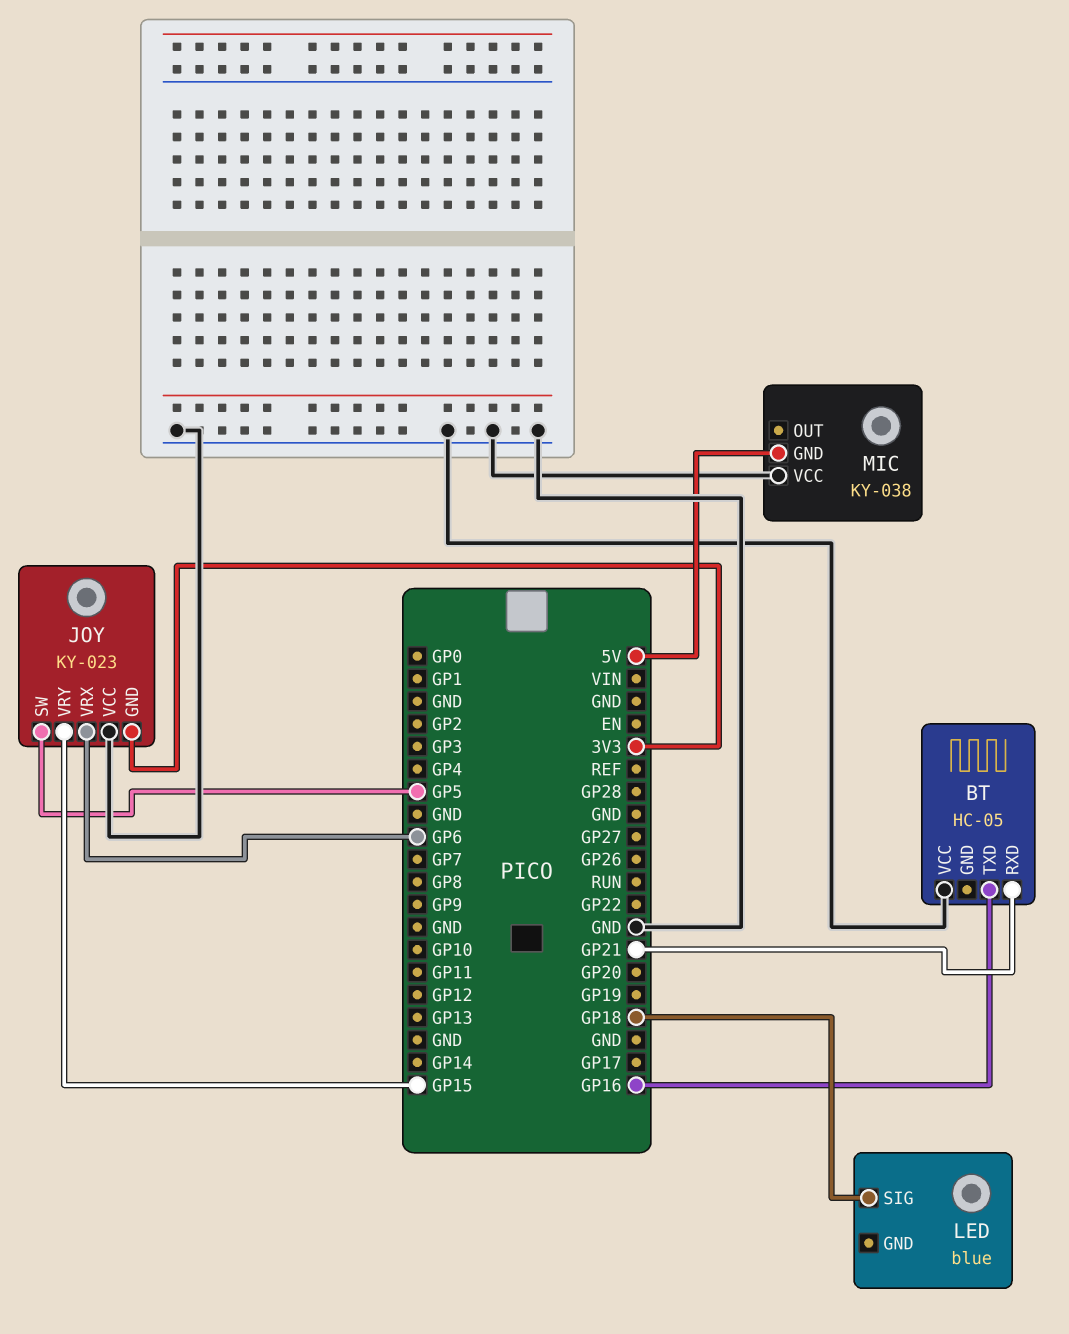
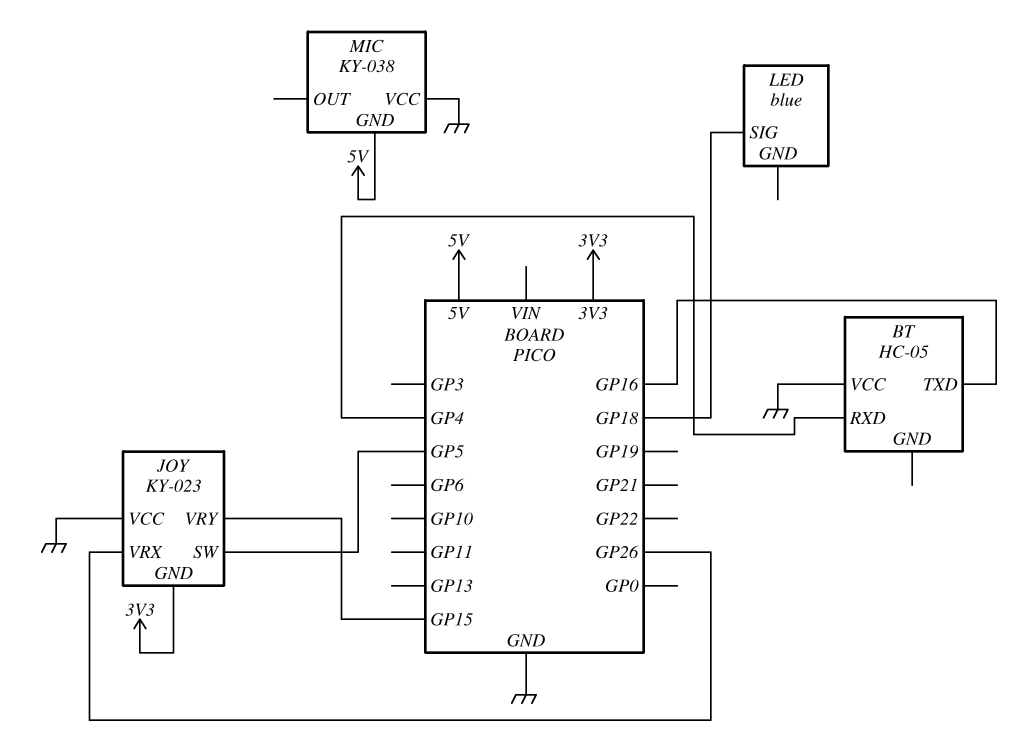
BT pin RXD: GP21 -> GP4
JOY pin VRX: GP6 -> GP26

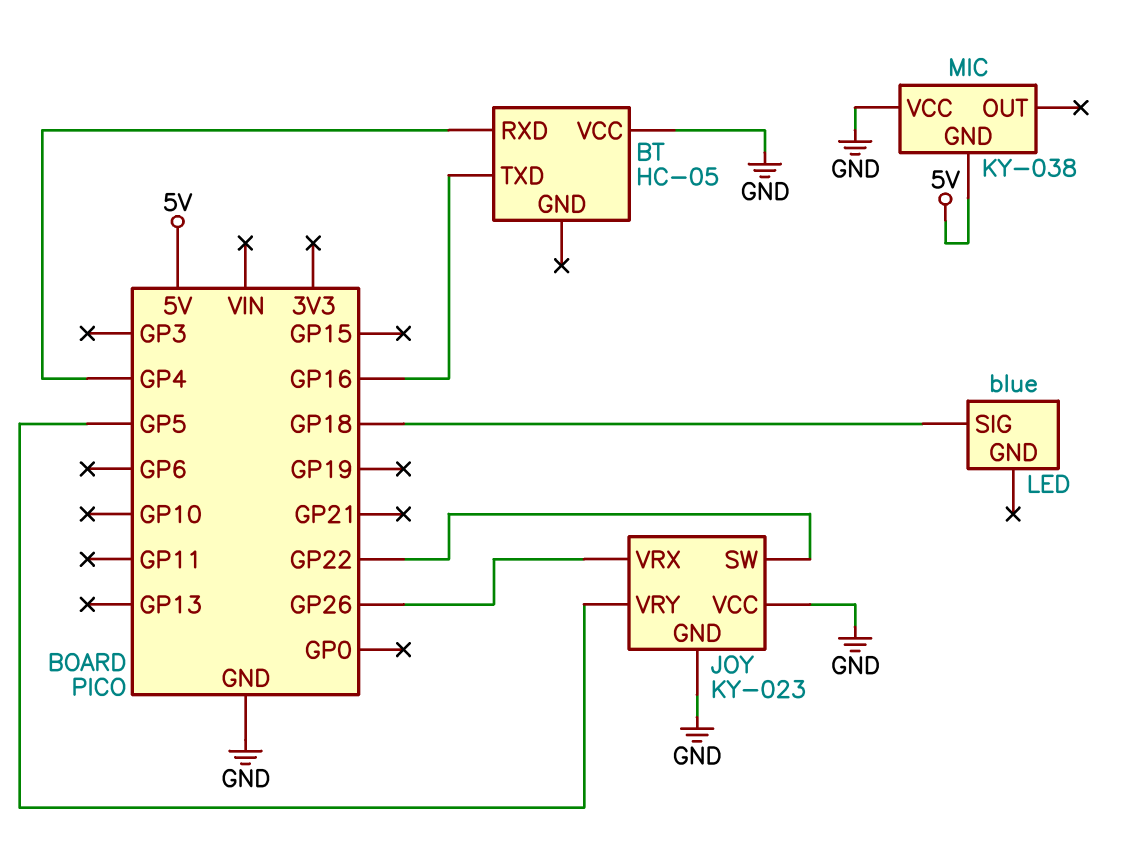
JOY pin GND: 3V3 -> GND
JOY pin SW: GP5 -> GP22
JOY pin VRY: GP15 -> GP5

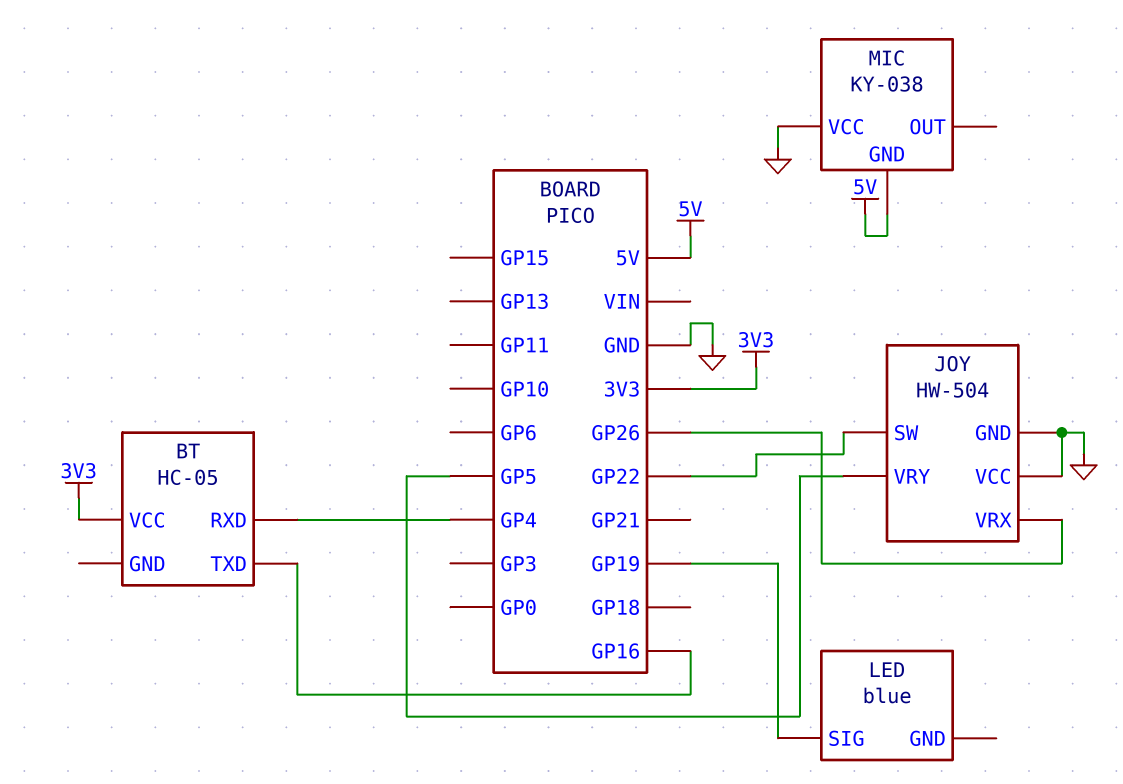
BT pin VCC: GND -> 3V3
JOY: KY-023 -> HW-504
LED pin SIG: GP18 -> GP19

